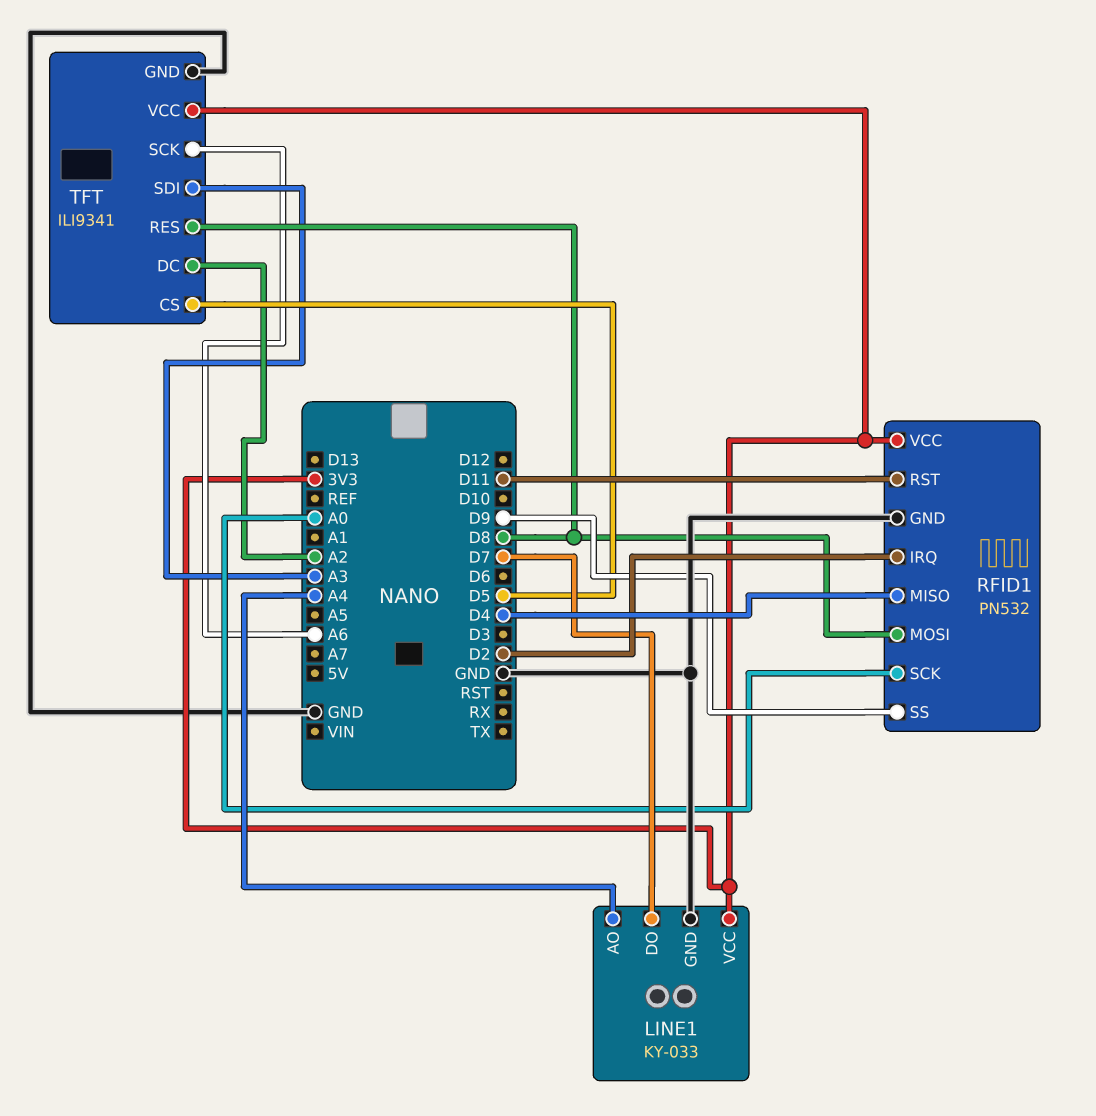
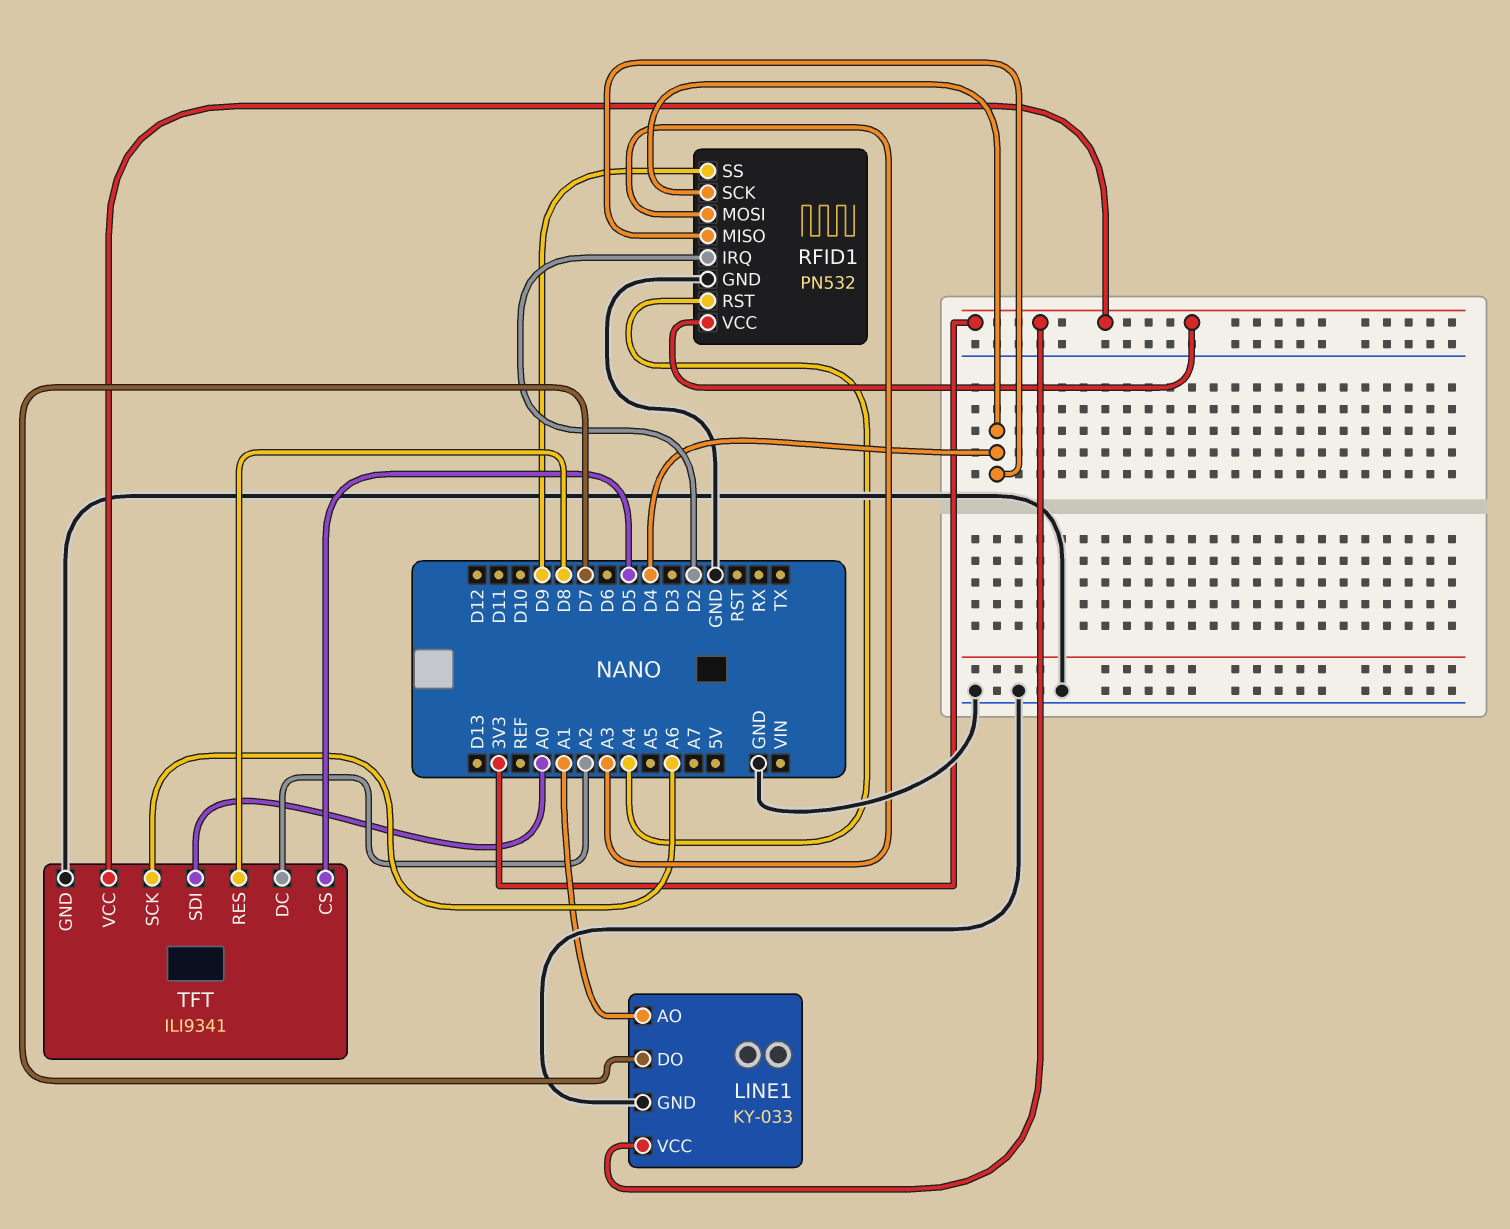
LINE1 pin AO: A4 -> A1
RFID1 pin MOSI: D8 -> A3
RFID1 pin RST: D11 -> A4
RFID1 pin SCK: A0 -> D4
TFT pin SDI: A3 -> A0

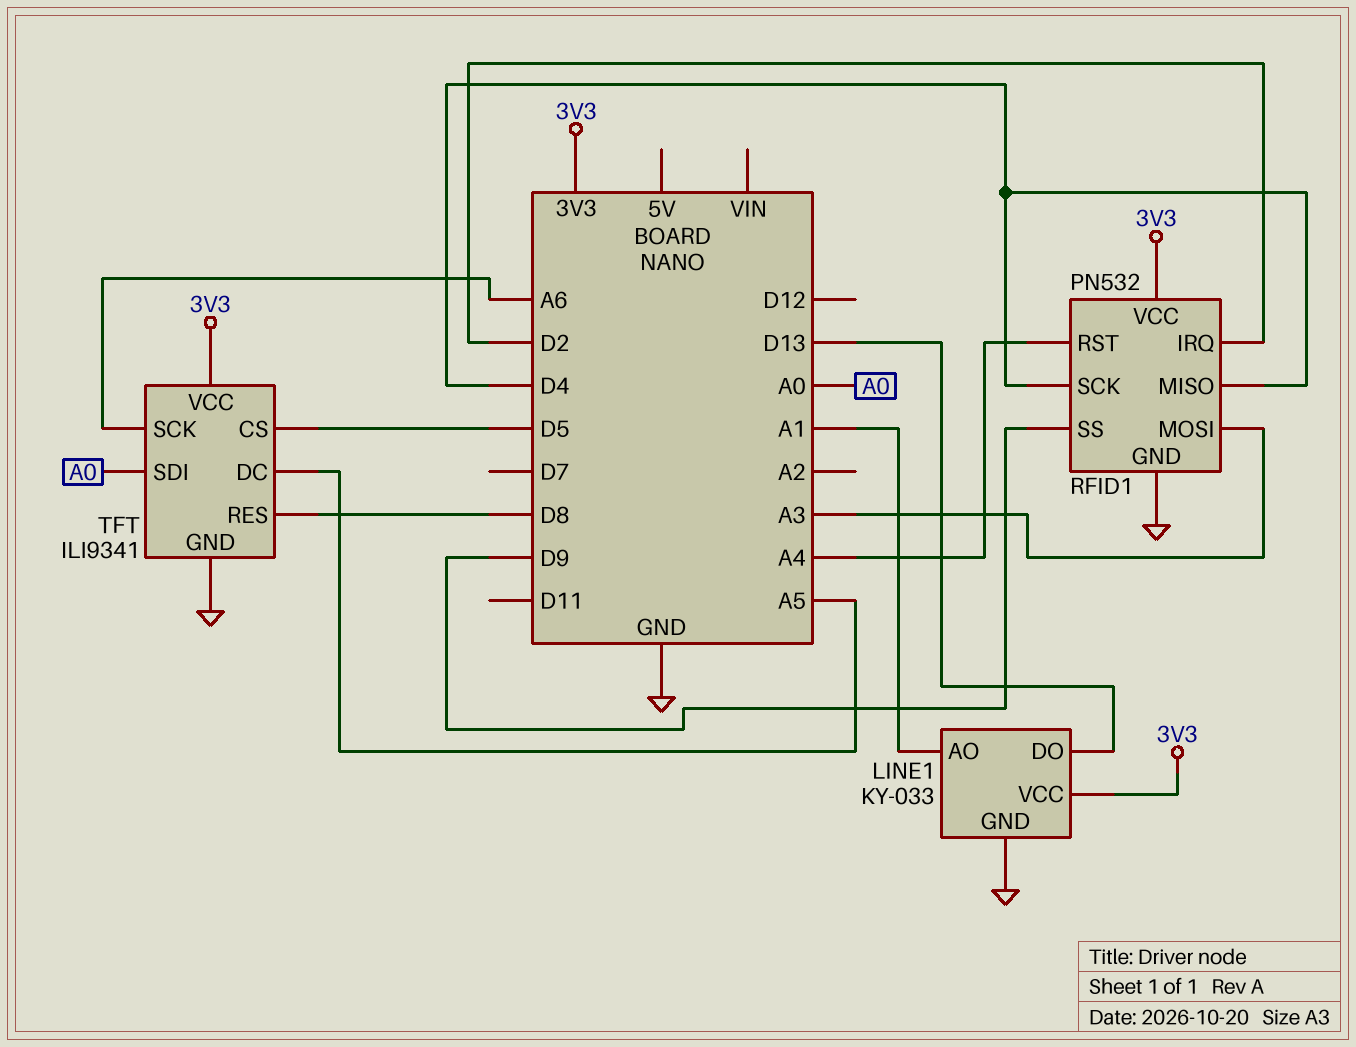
LINE1 pin DO: D7 -> D13
TFT pin DC: A2 -> A5

